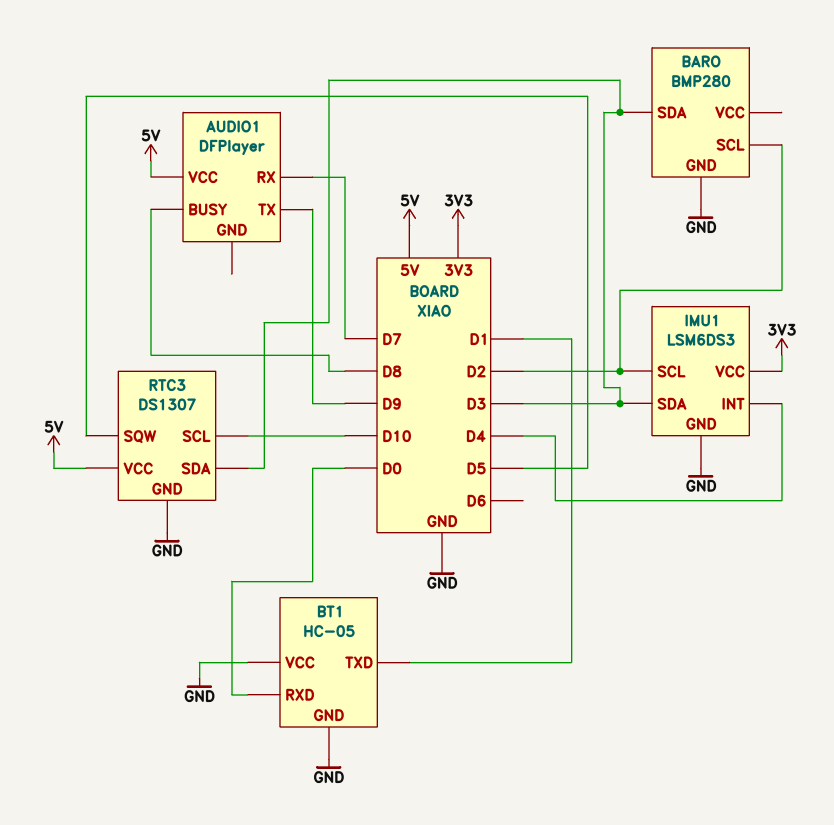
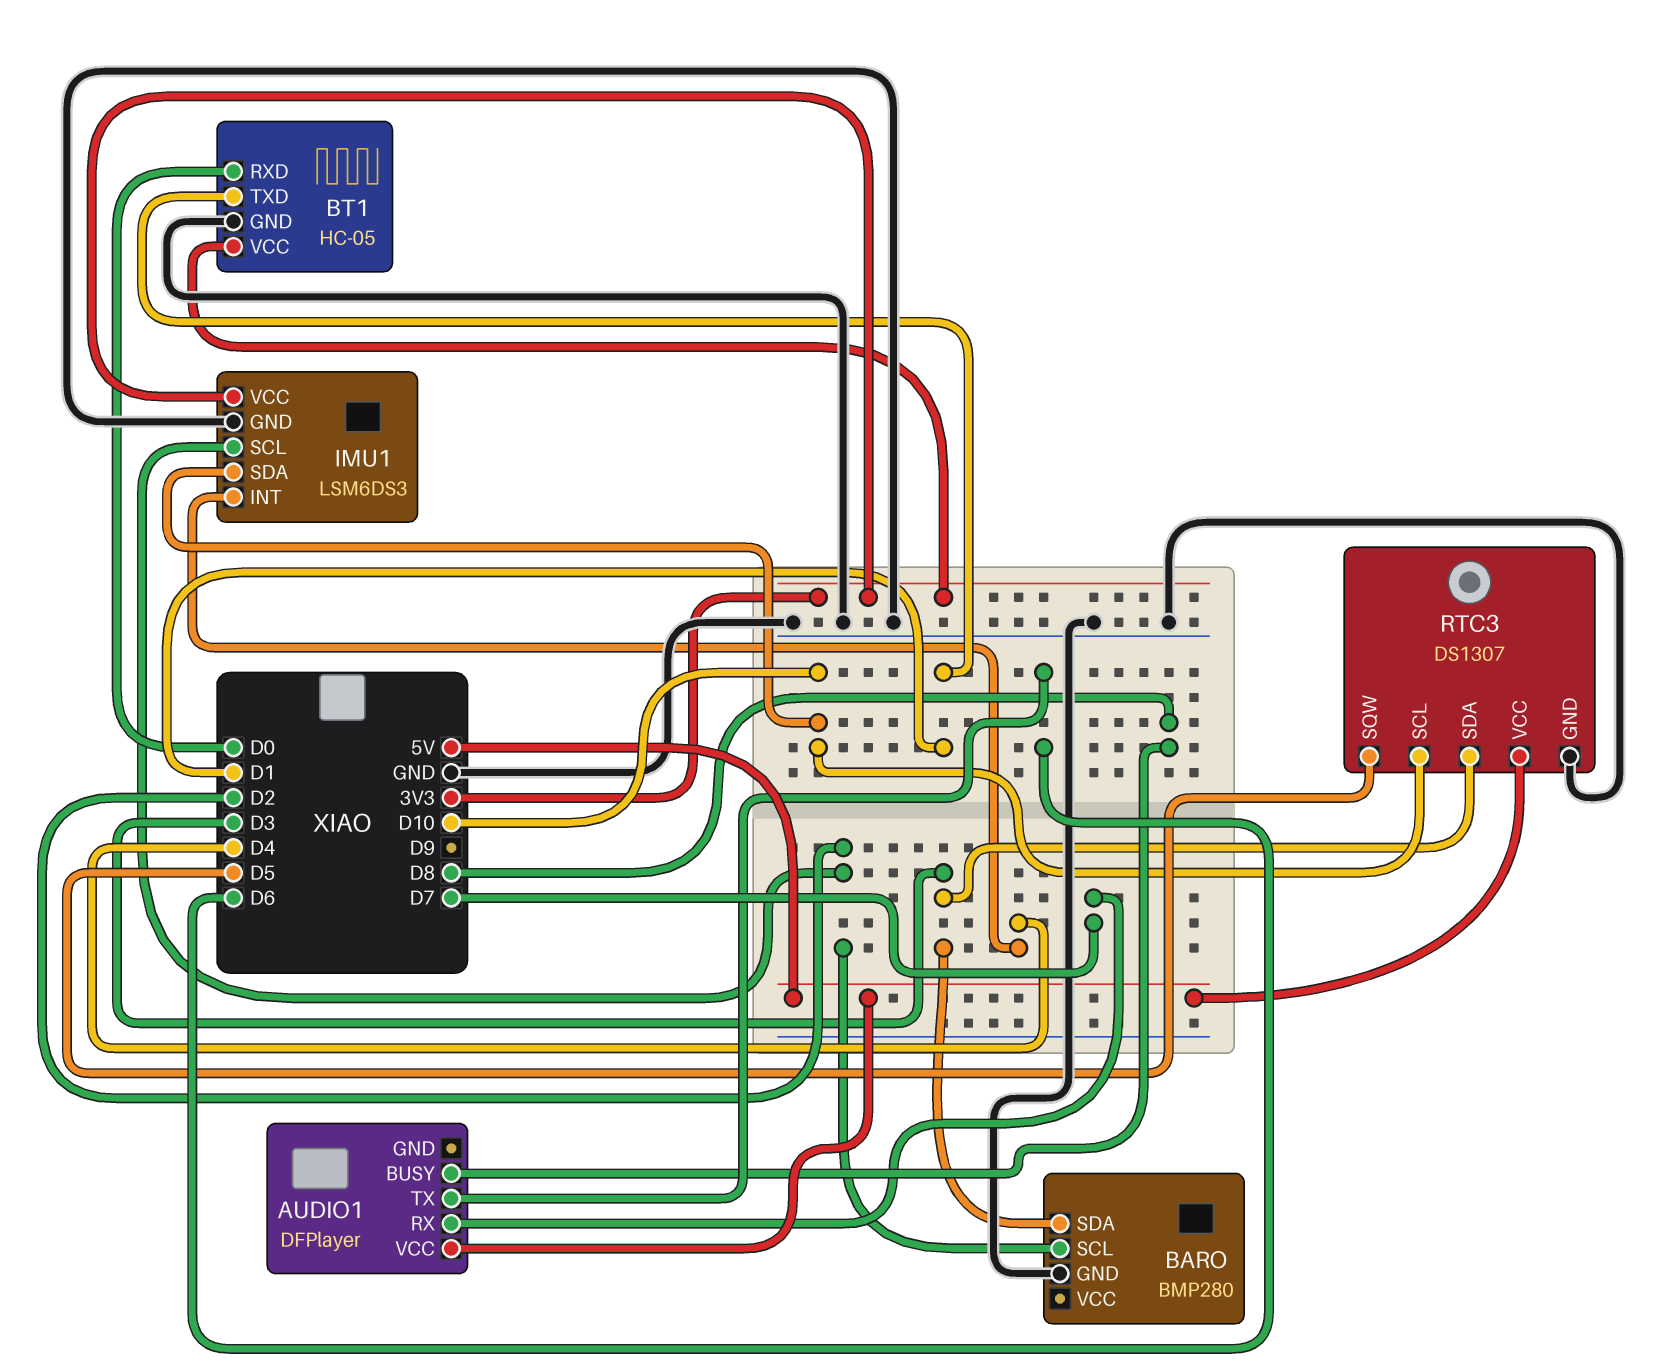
AUDIO1 pin TX: D9 -> D6
BT1 pin VCC: GND -> 3V3
IMU1 pin SDA: D3 -> D10

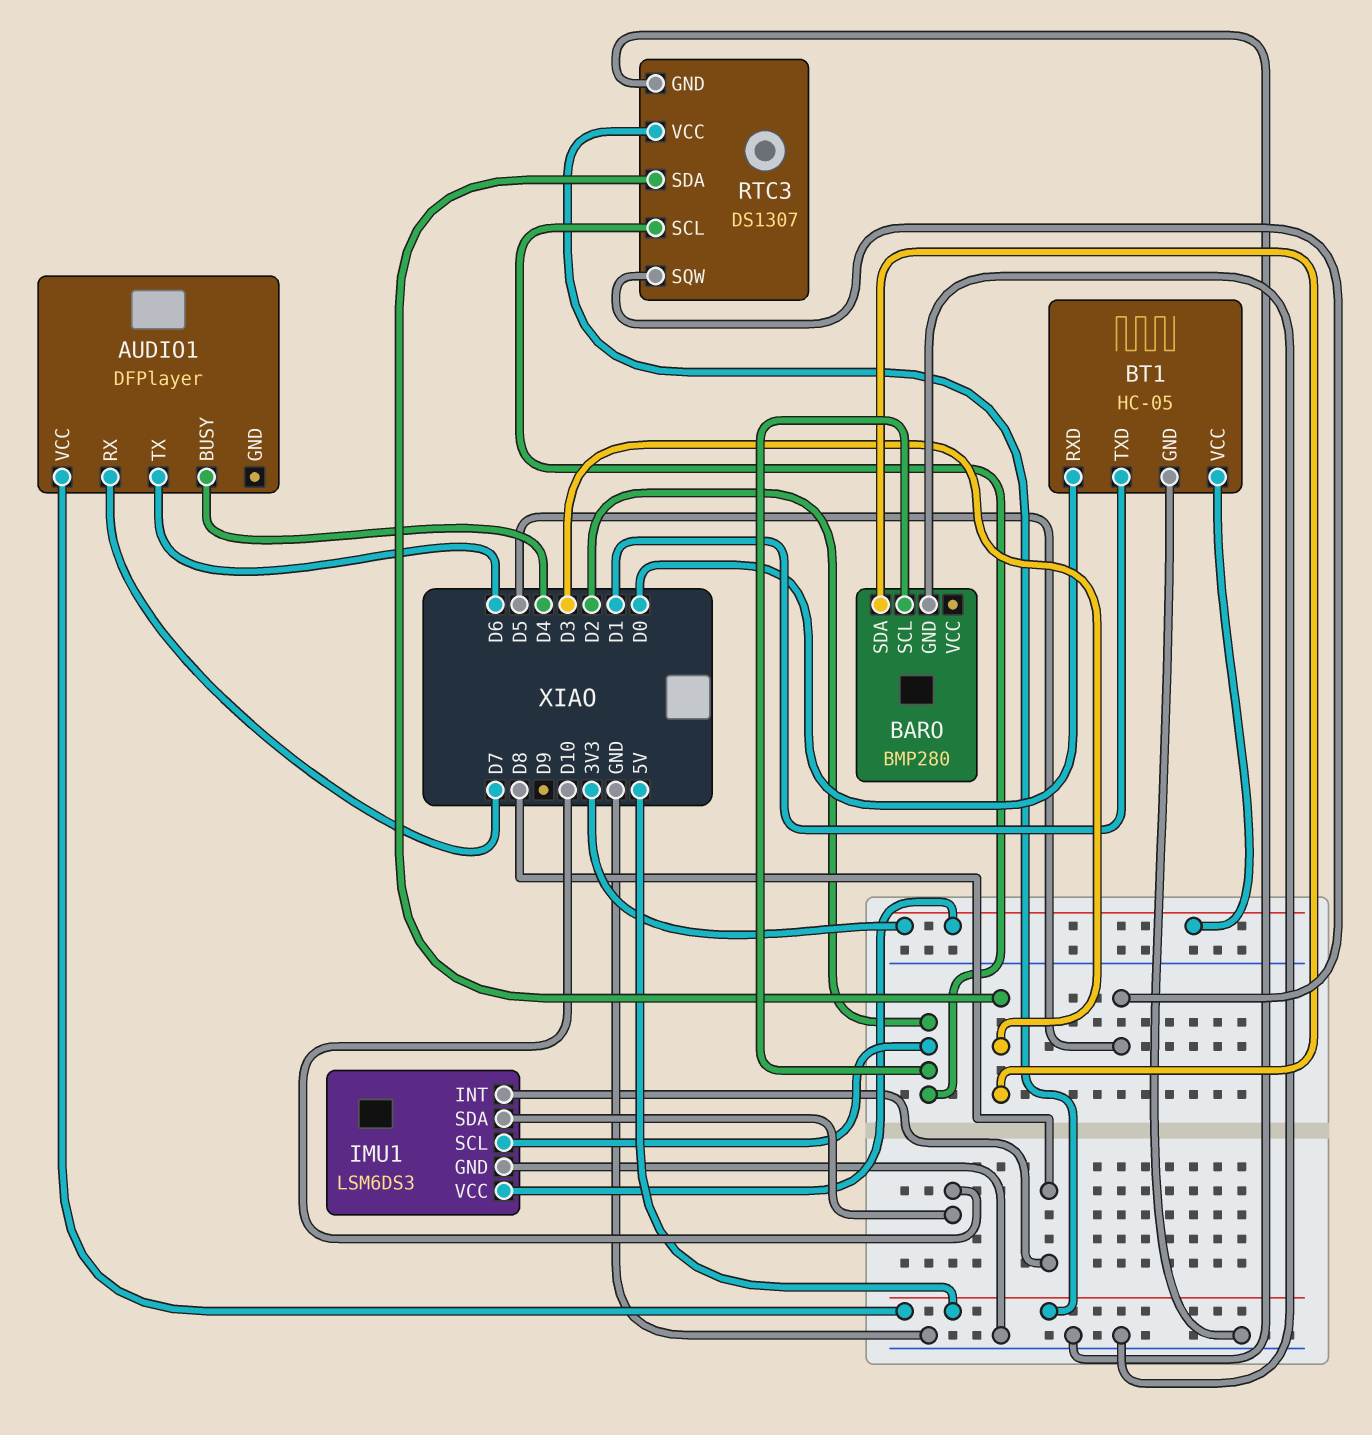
AUDIO1 pin BUSY: D8 -> D4
IMU1 pin INT: D4 -> D8
RTC3 pin SCL: D10 -> D2

